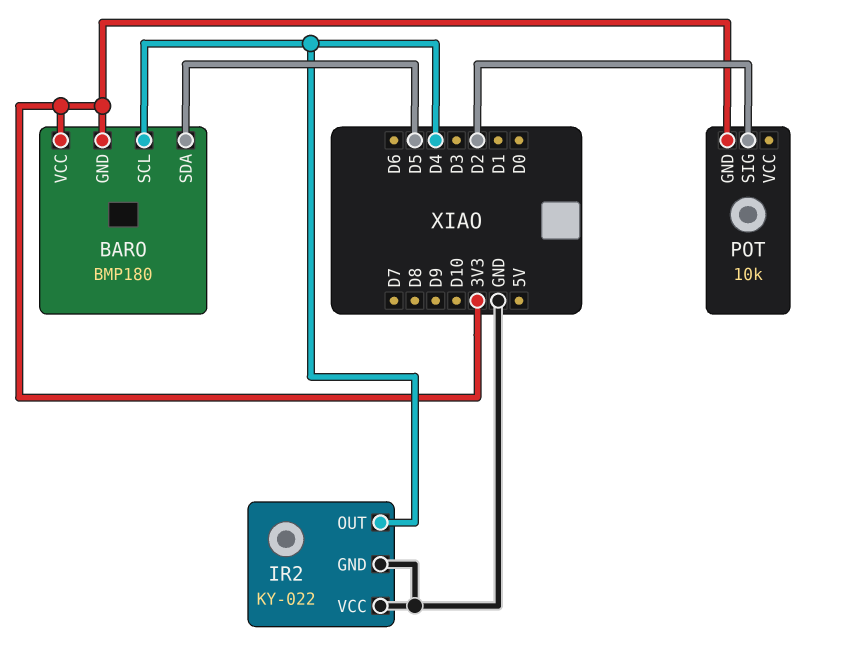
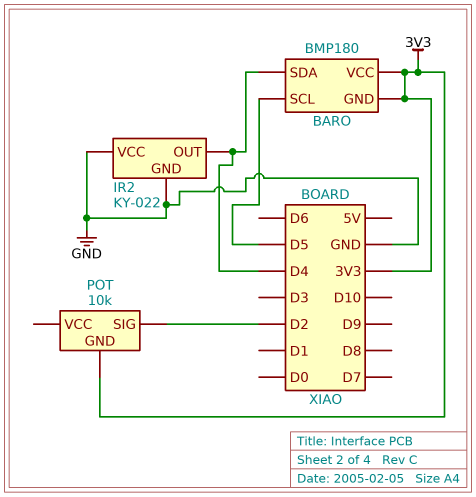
BARO pin SCL: D4 -> D5
BARO pin SDA: D5 -> D4

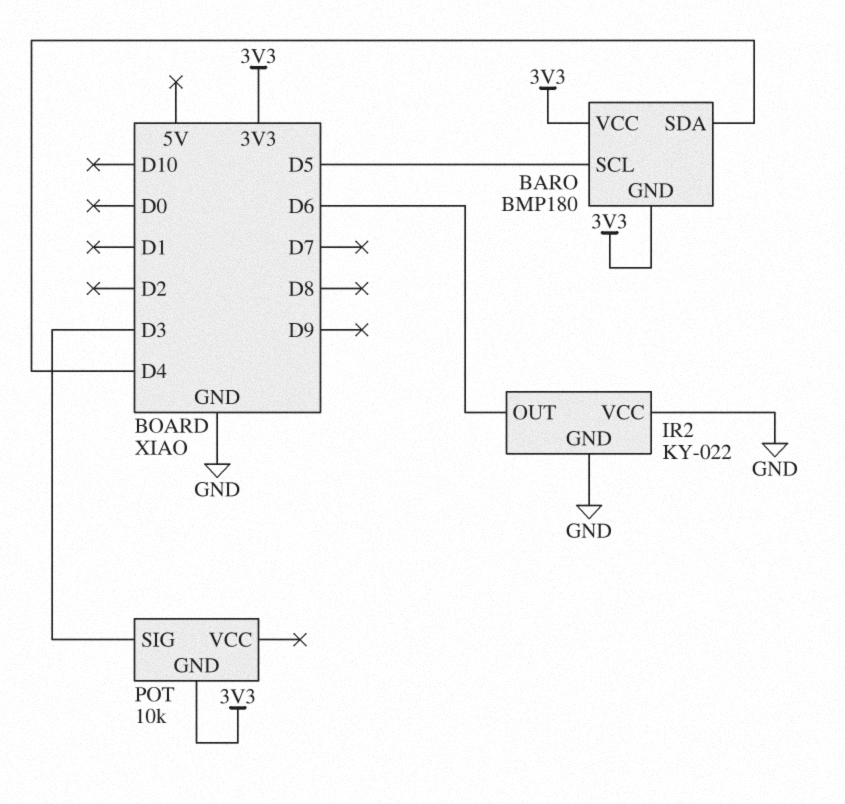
IR2 pin OUT: D4 -> D6
POT pin SIG: D2 -> D3

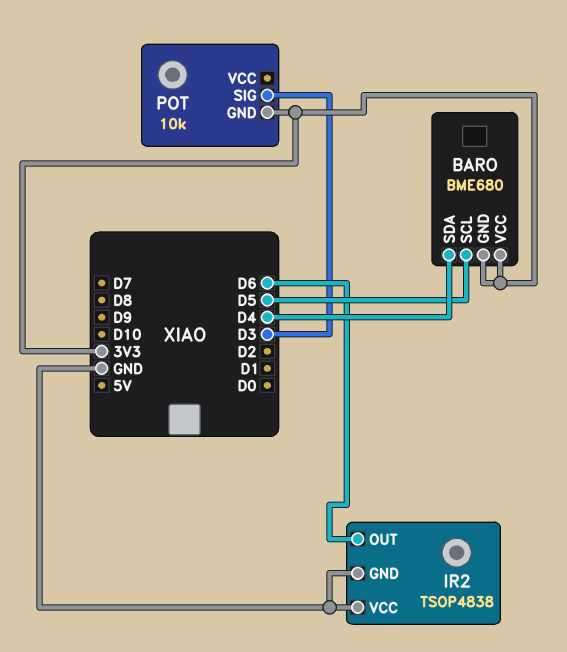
BARO: BMP180 -> BME680
IR2: KY-022 -> TSOP4838

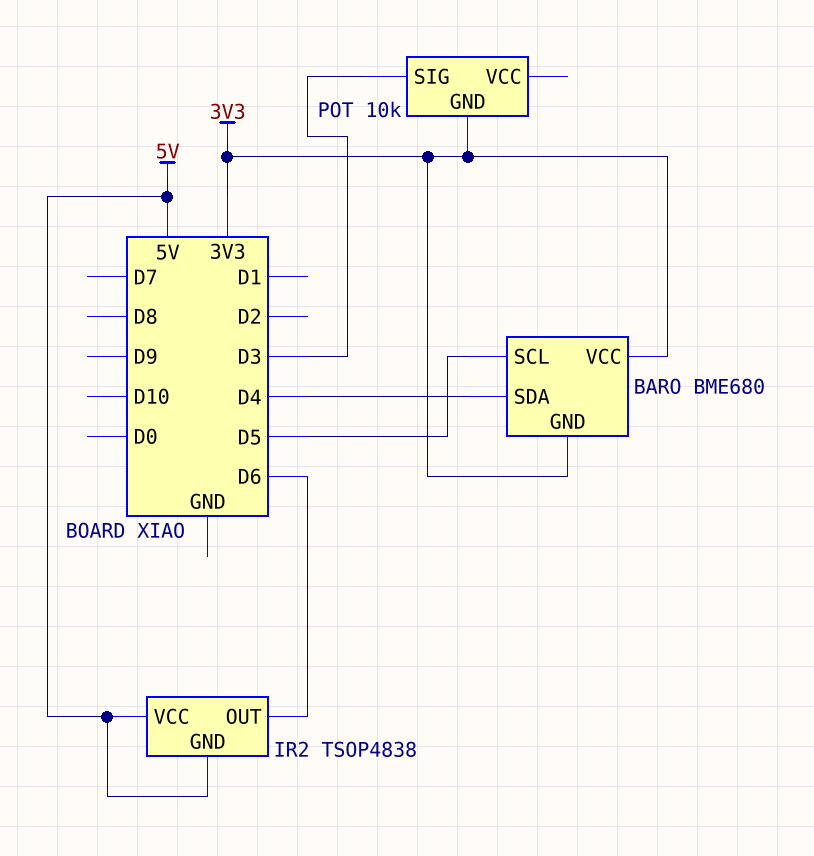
IR2 pin GND: GND -> 5V
IR2 pin VCC: GND -> 5V

